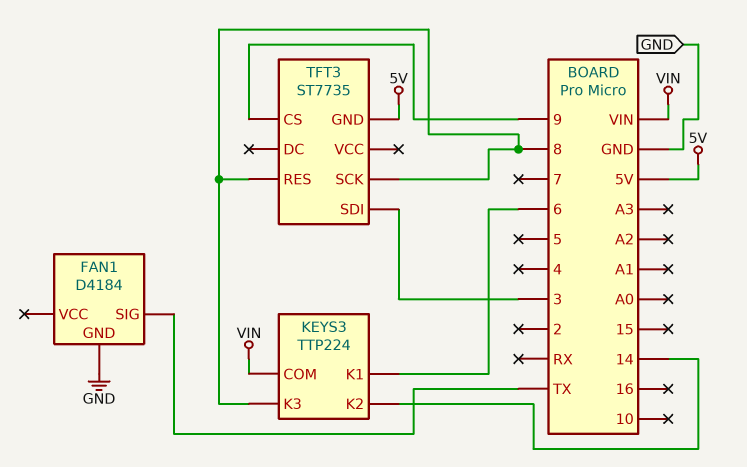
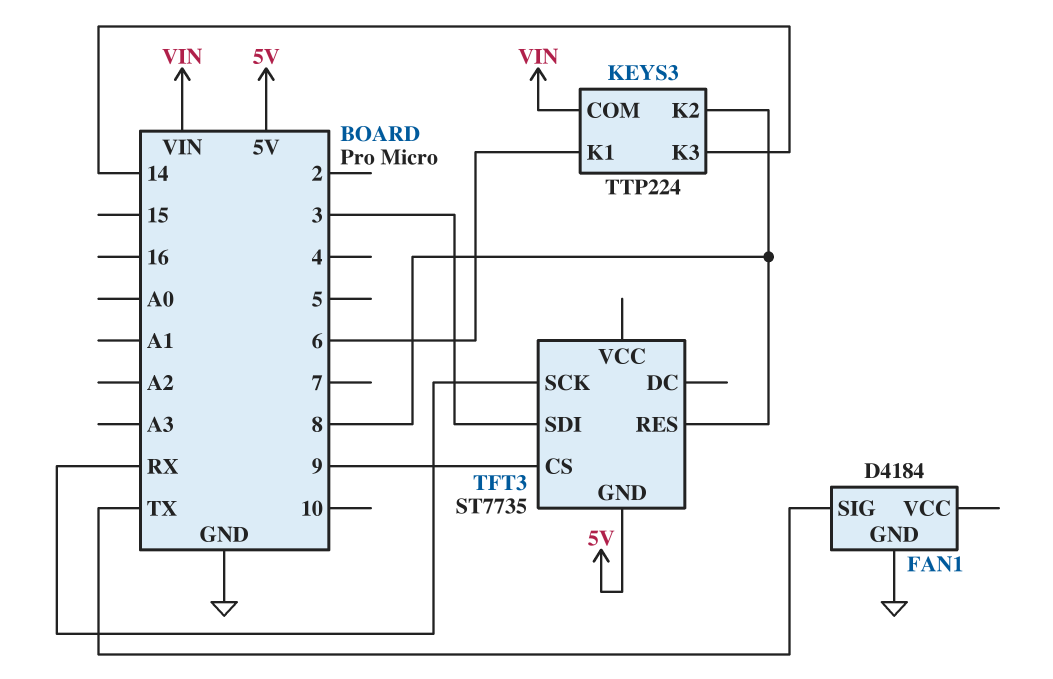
KEYS3 pin K2: 14 -> 8
KEYS3 pin K3: 8 -> 14
TFT3 pin SCK: 8 -> RX

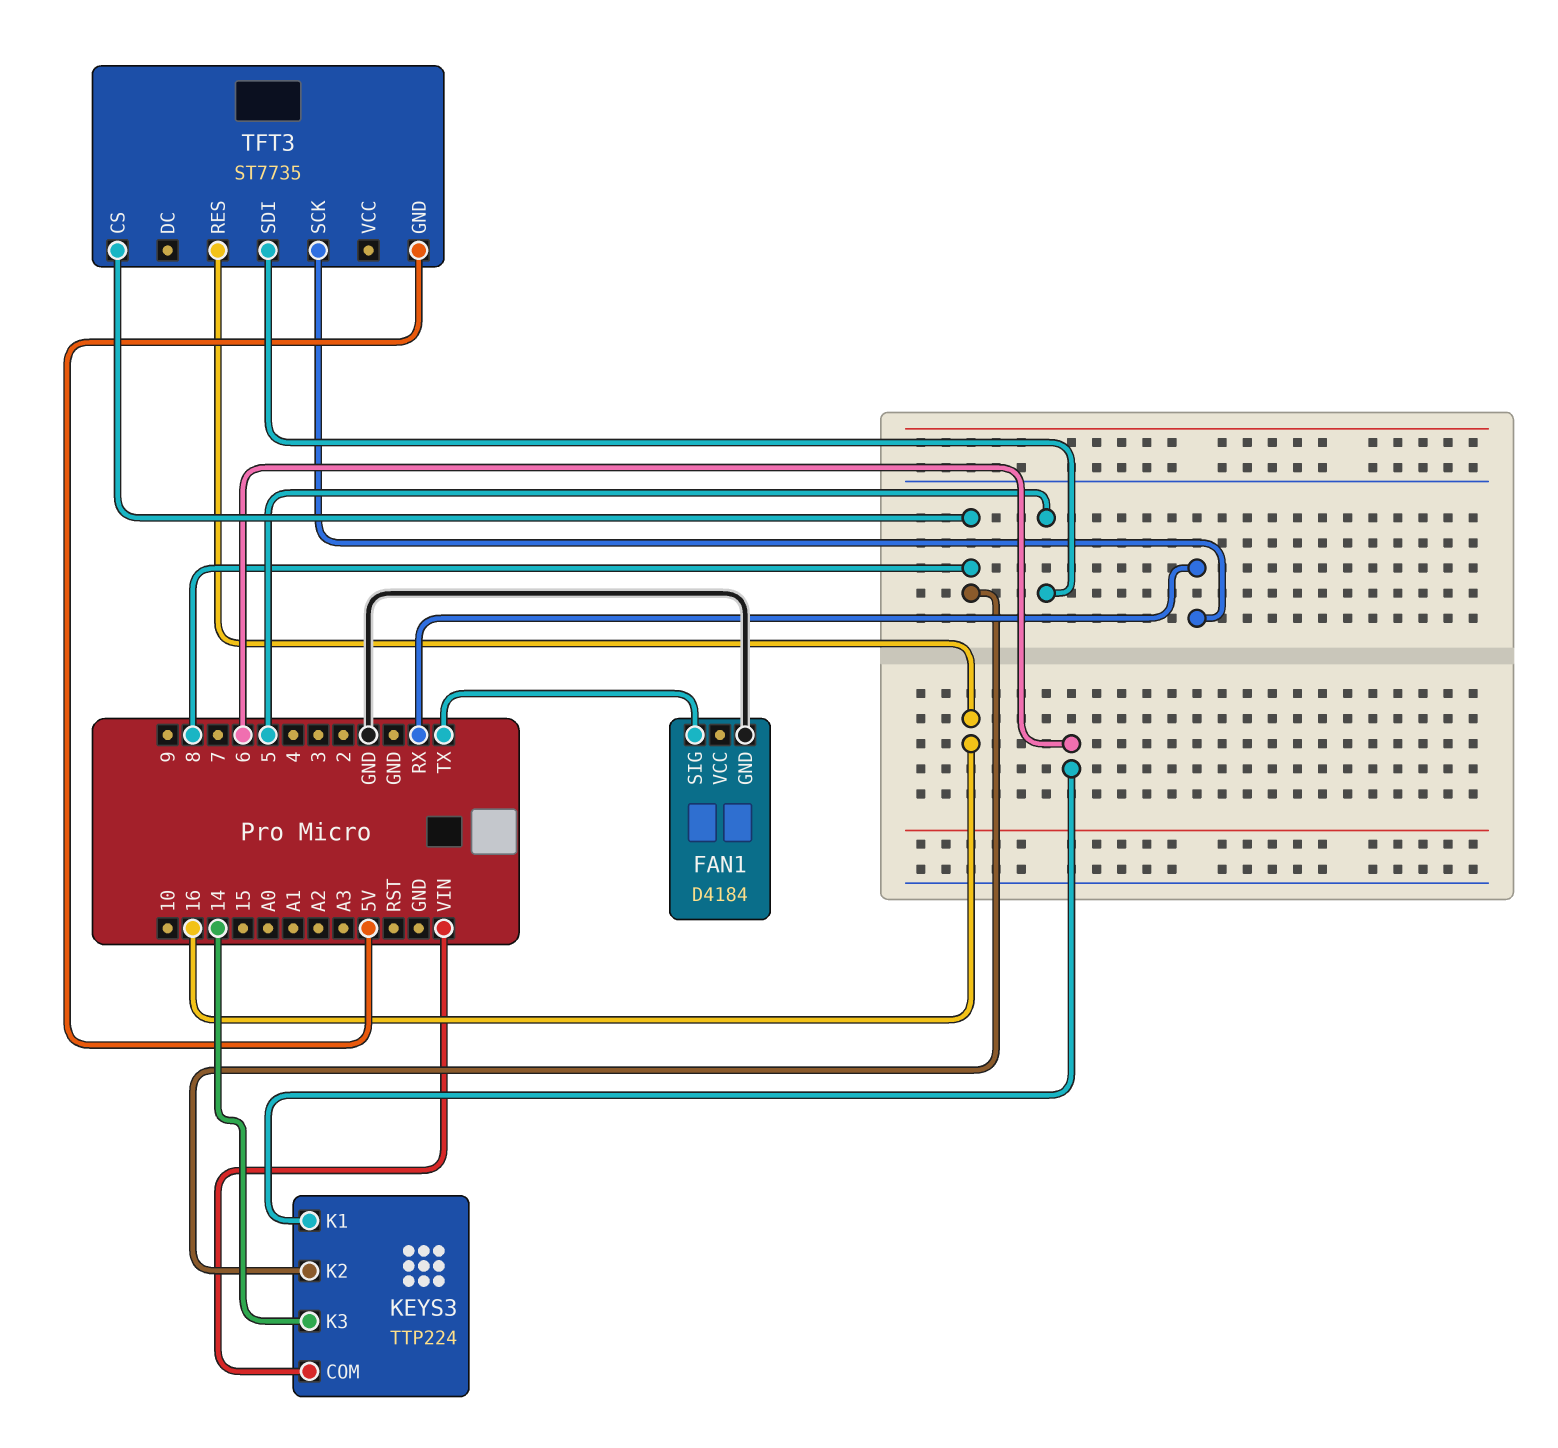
TFT3 pin CS: 9 -> 8
TFT3 pin RES: 8 -> 16
TFT3 pin SDI: 3 -> 5

